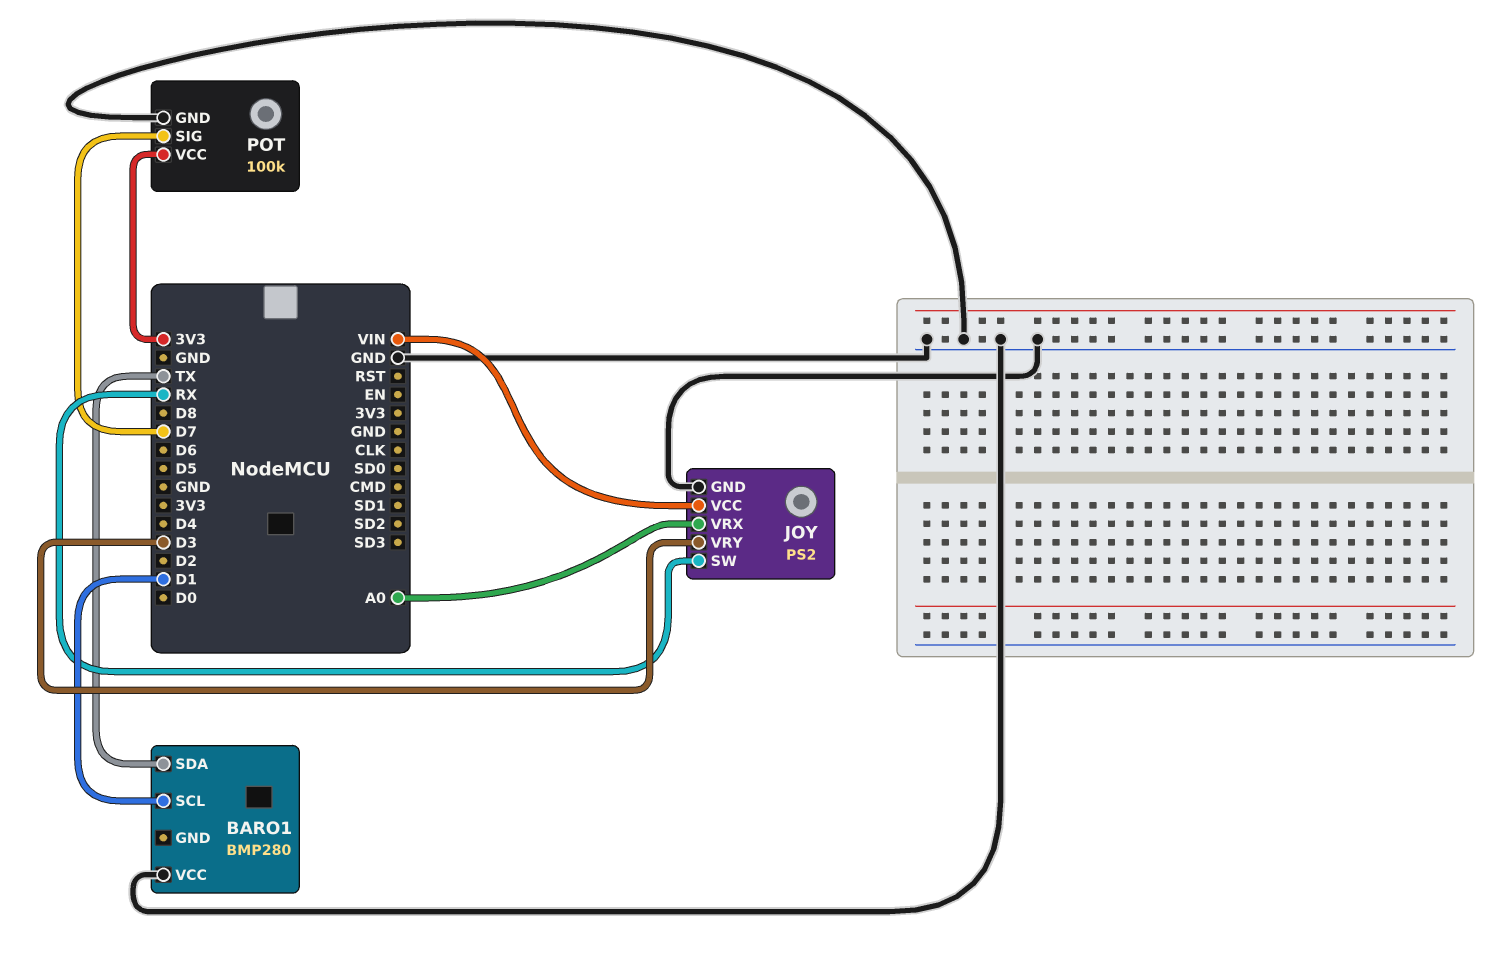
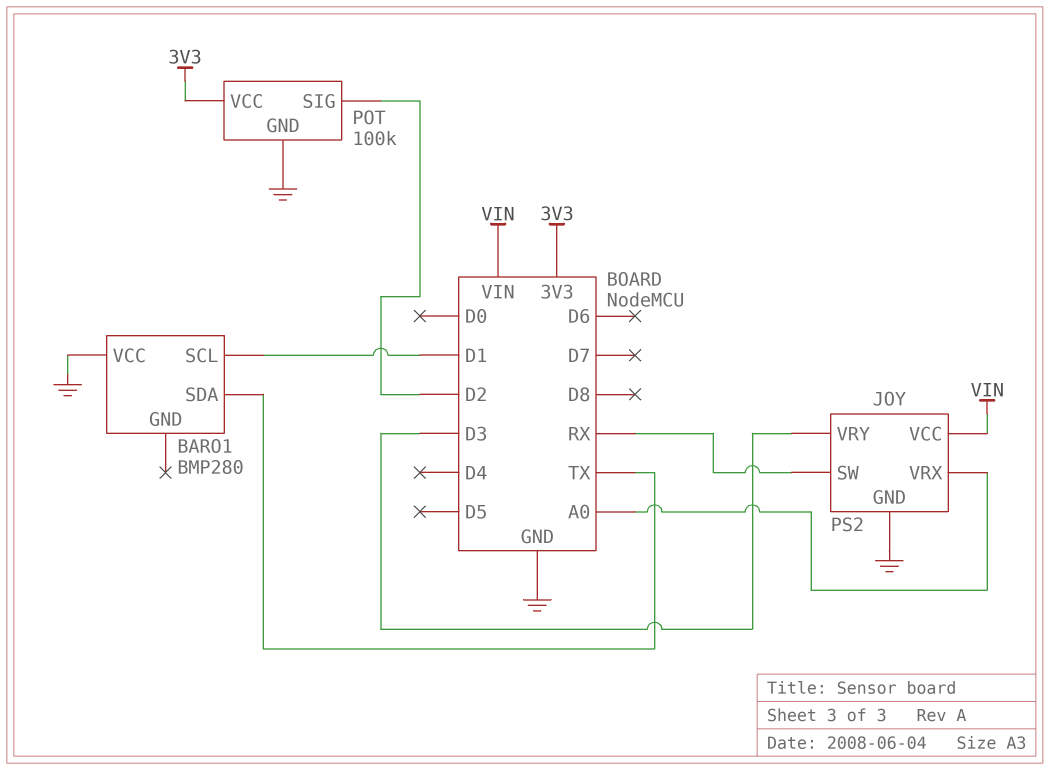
POT pin SIG: D7 -> D2

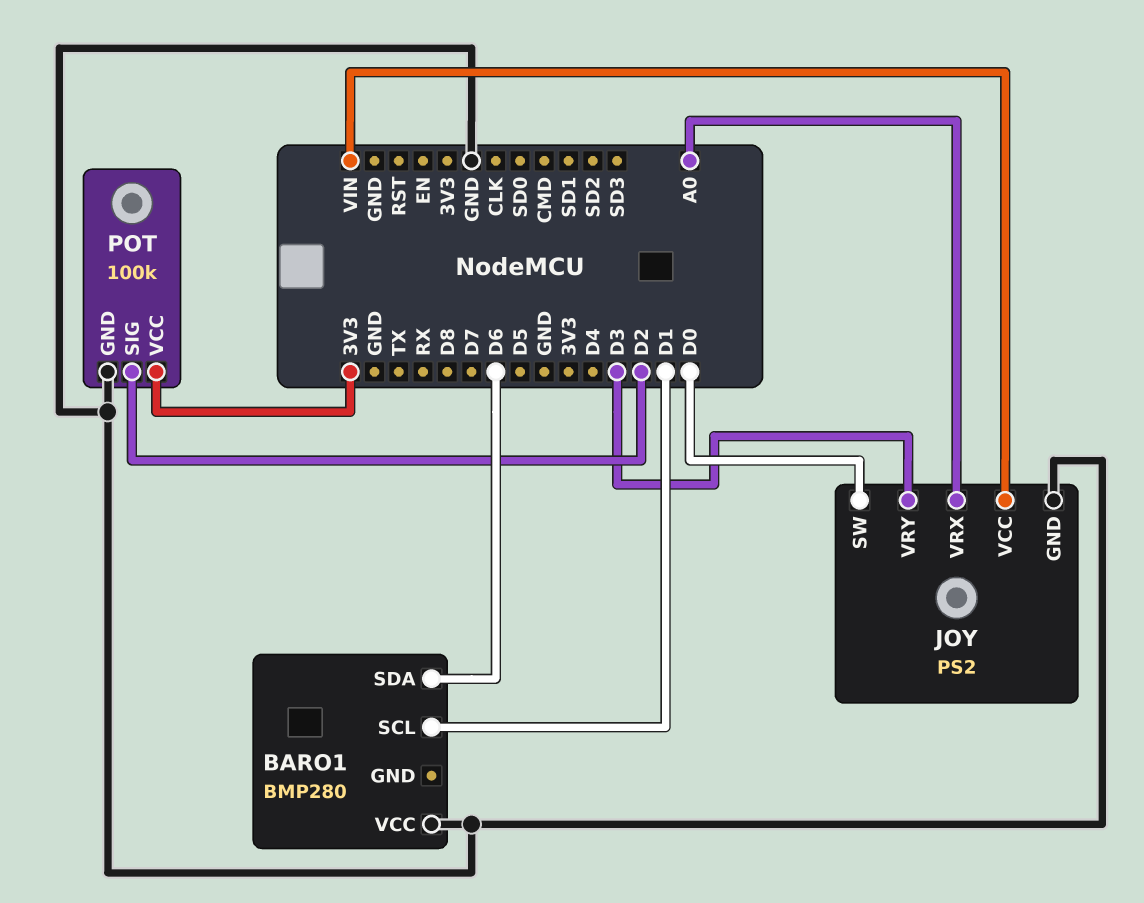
BARO1 pin SDA: TX -> D6
JOY pin SW: RX -> D0

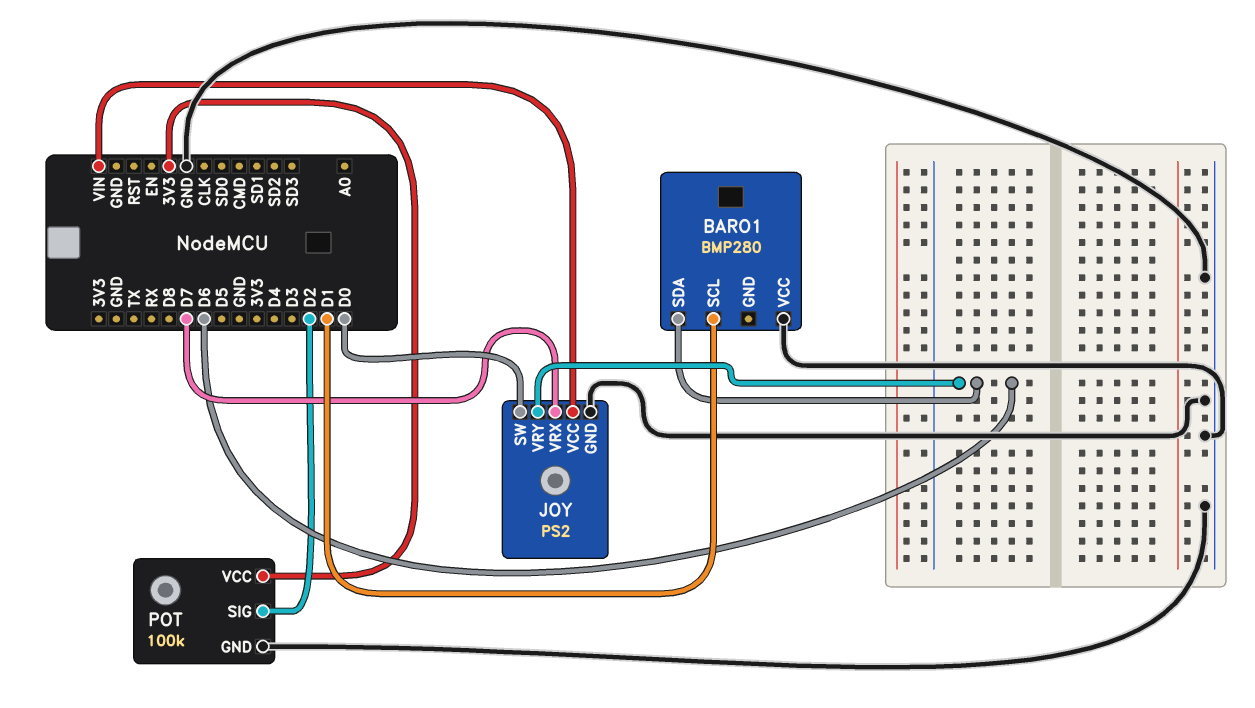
JOY pin VRX: A0 -> D7
JOY pin VRY: D3 -> D6

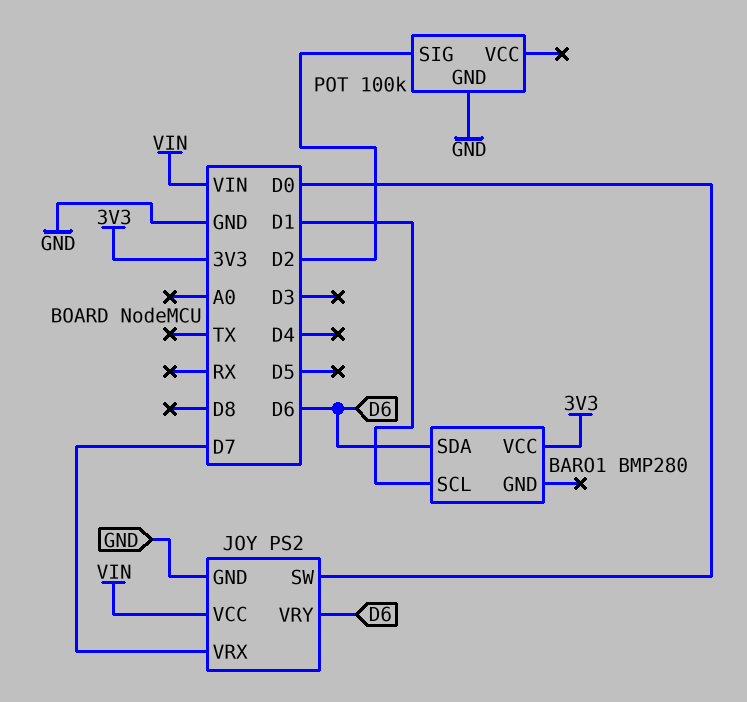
BARO1 pin VCC: GND -> 3V3
POT pin VCC: 3V3 -> none

